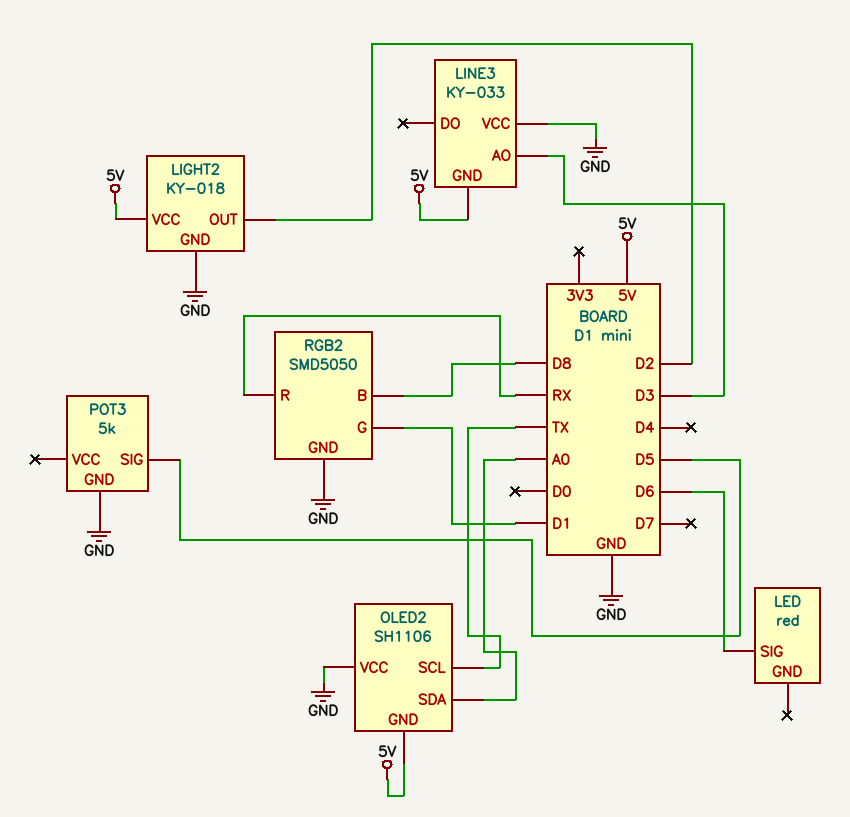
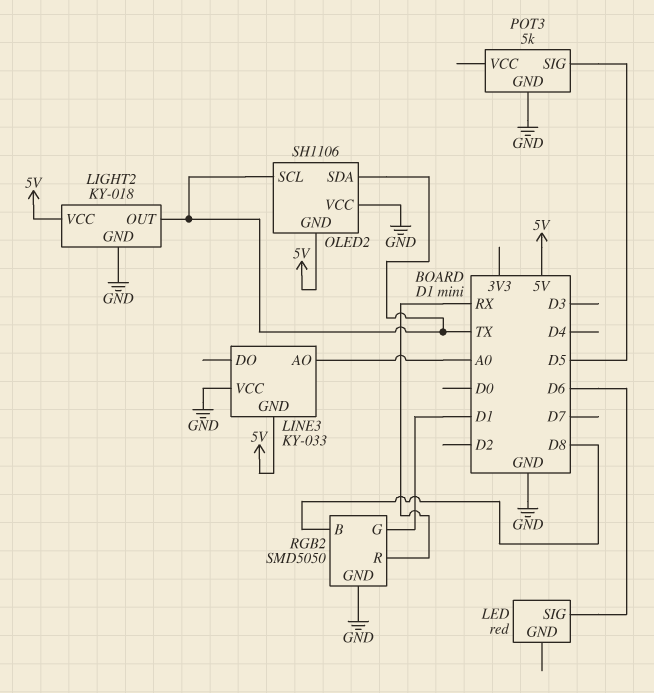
LIGHT2 pin OUT: D2 -> TX
LINE3 pin AO: D3 -> A0
OLED2 pin SDA: A0 -> TX

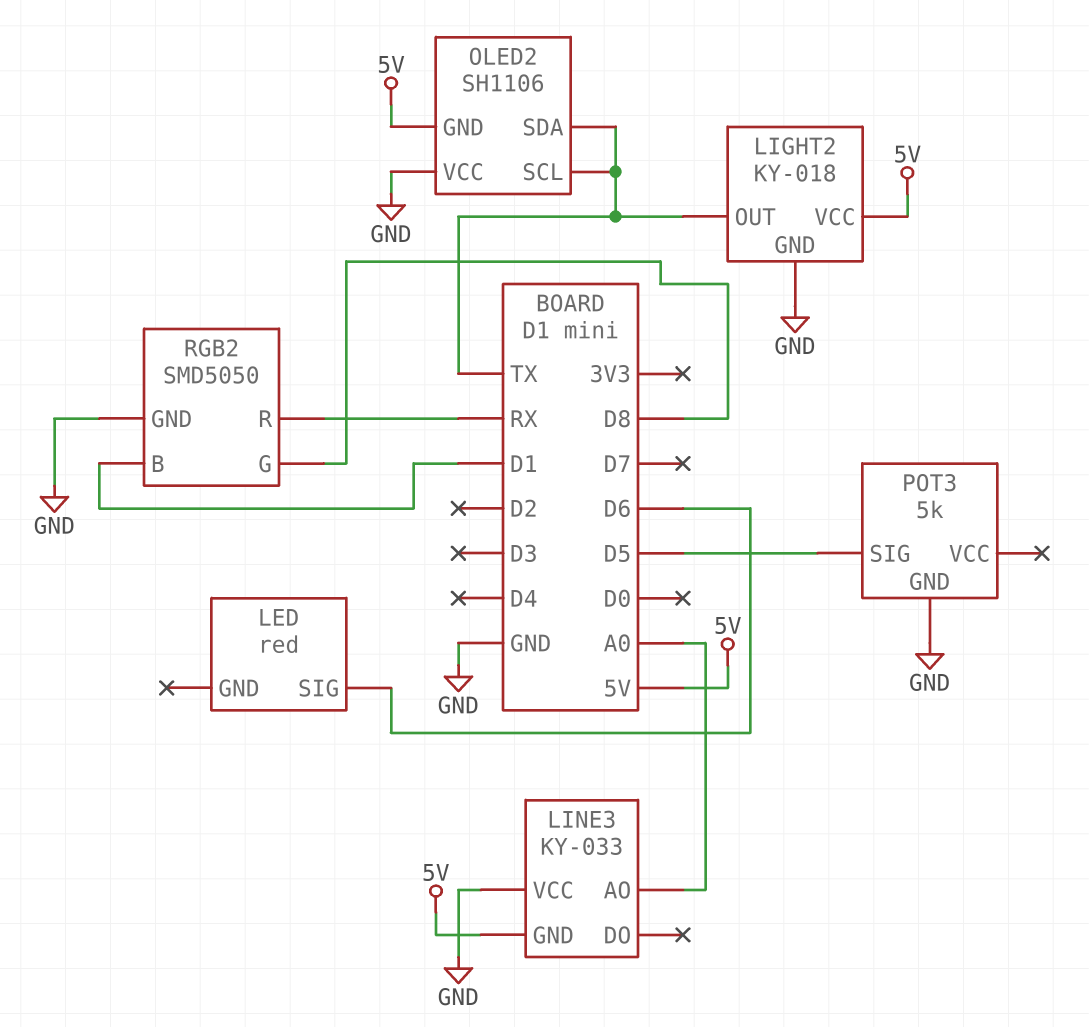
RGB2 pin B: D8 -> D1
RGB2 pin G: D1 -> D8

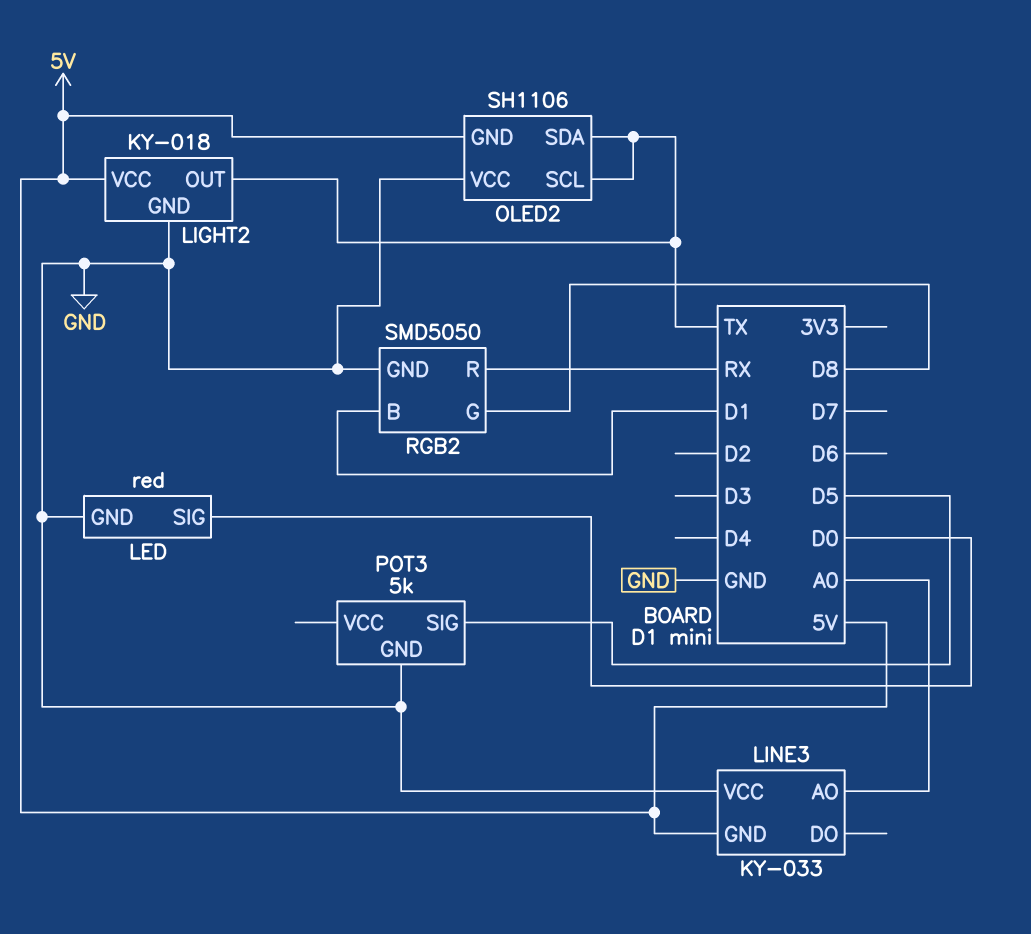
LED pin GND: none -> GND
LED pin SIG: D6 -> D0

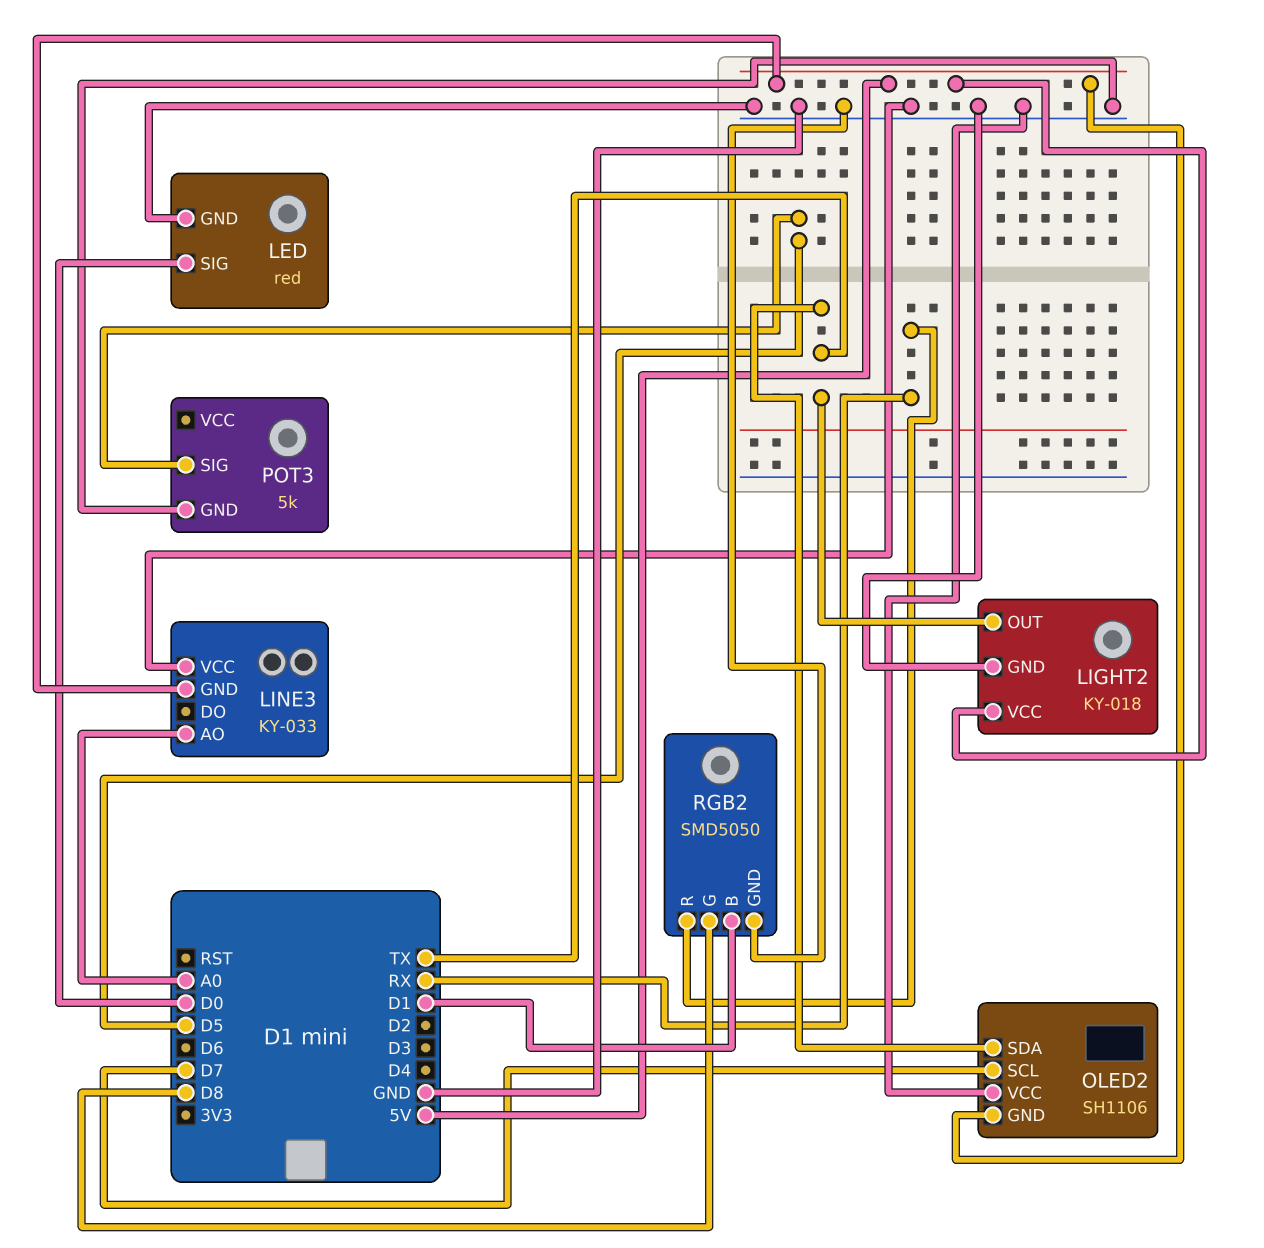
OLED2 pin SCL: TX -> D7

